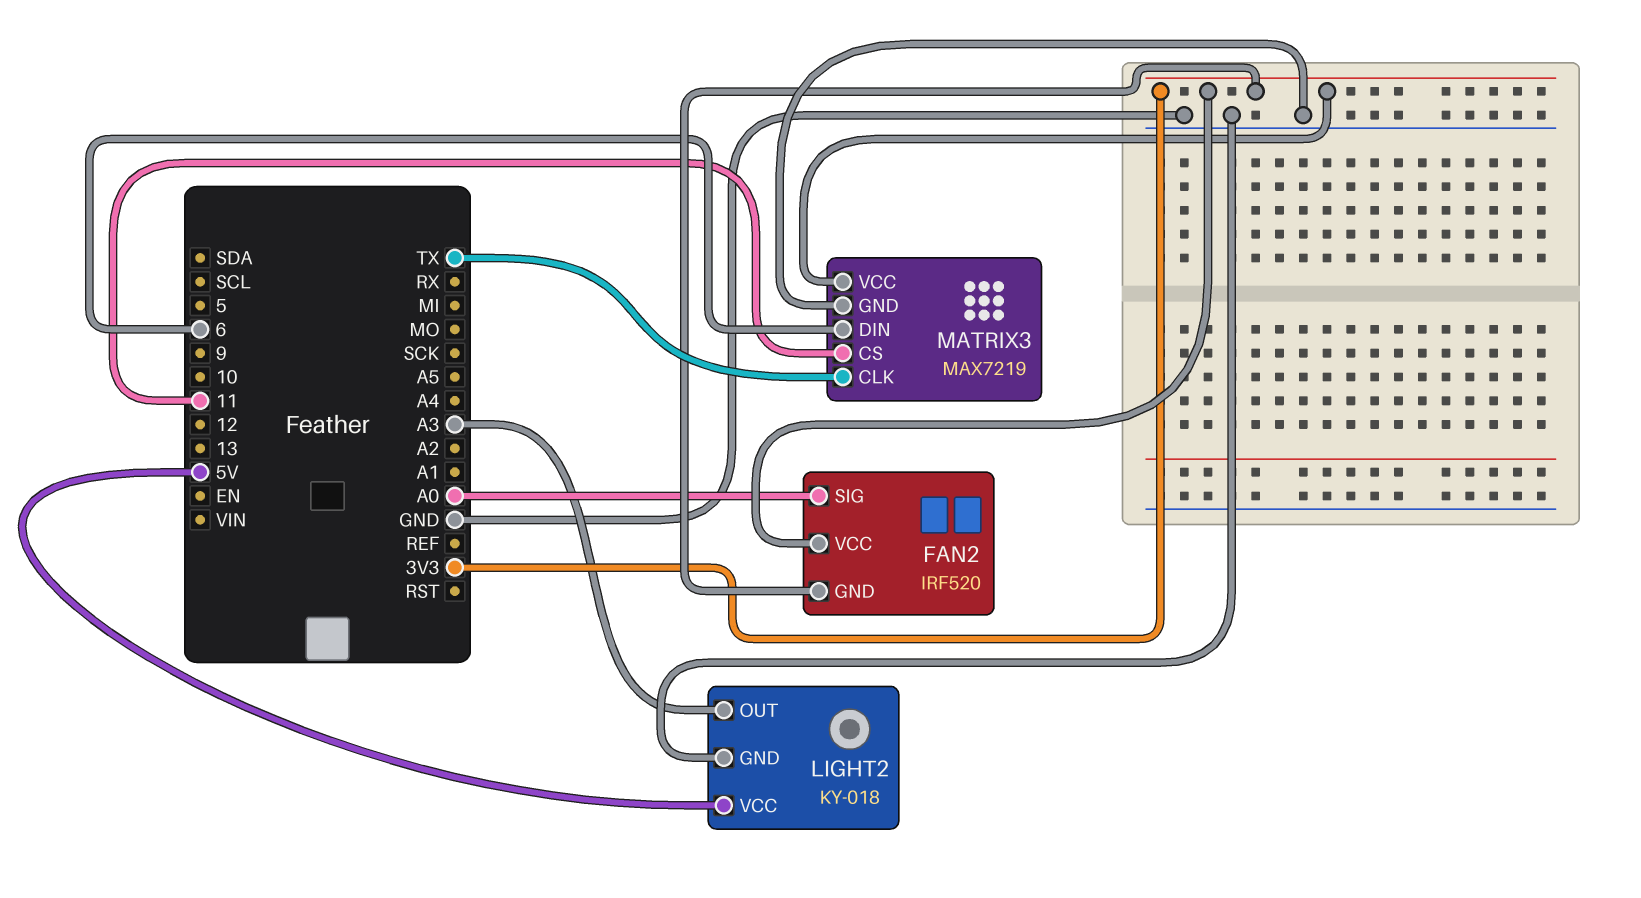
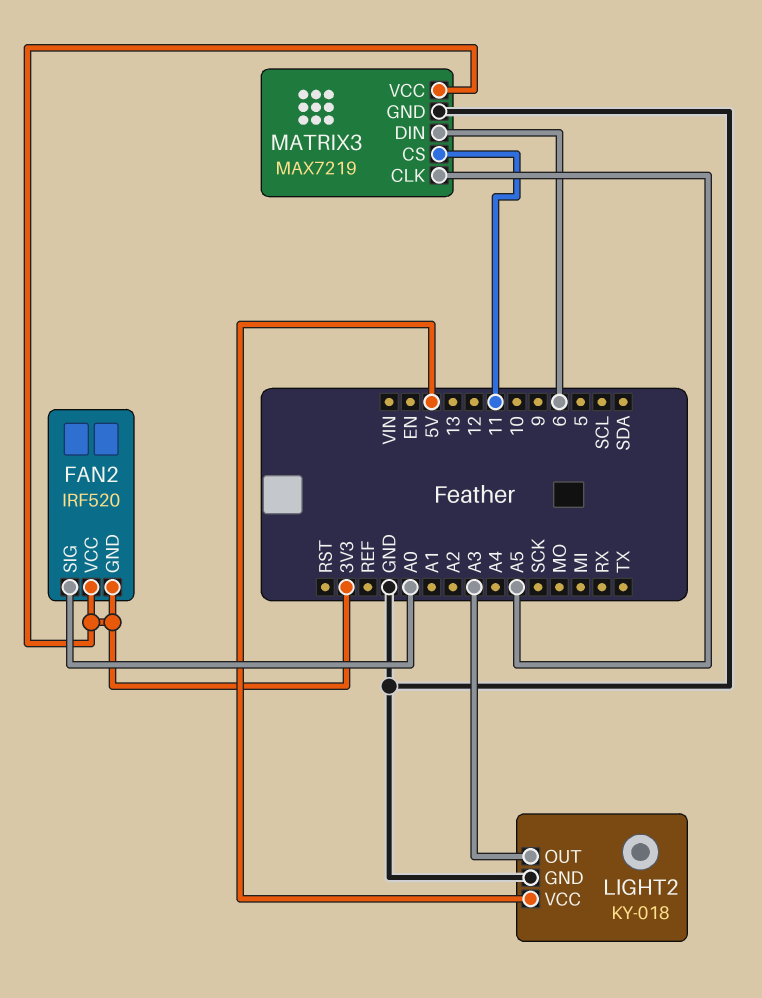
MATRIX3 pin CLK: TX -> A5

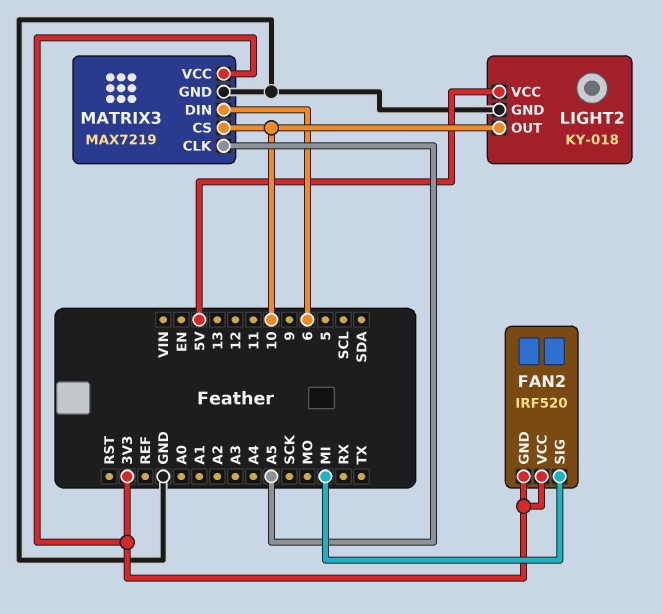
FAN2 pin SIG: A0 -> MI
LIGHT2 pin OUT: A3 -> 10
MATRIX3 pin CS: 11 -> 10

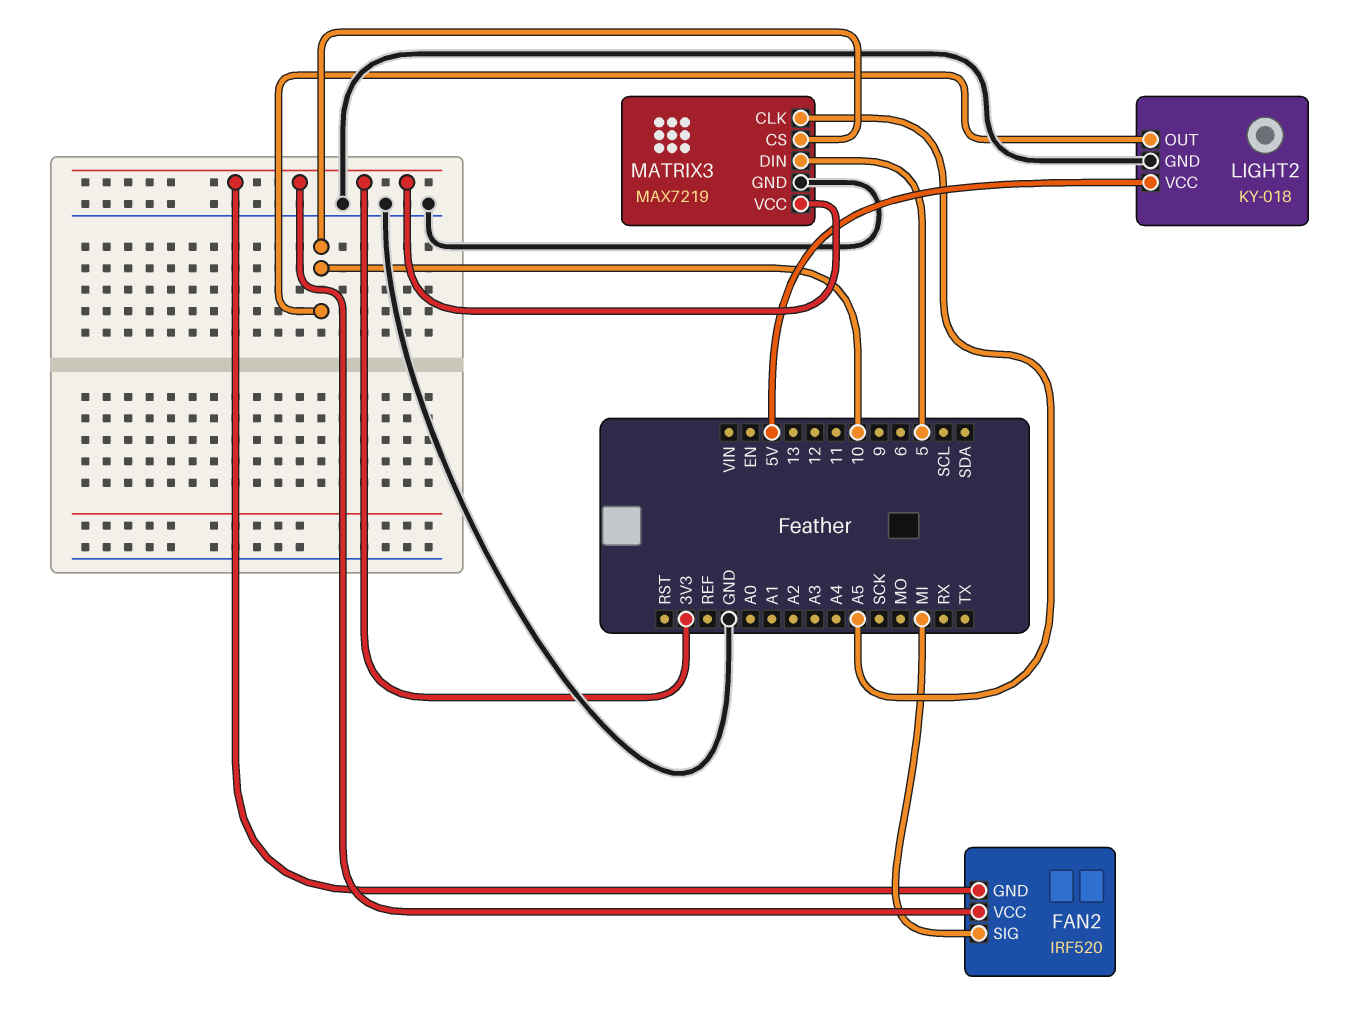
MATRIX3 pin DIN: 6 -> 5

